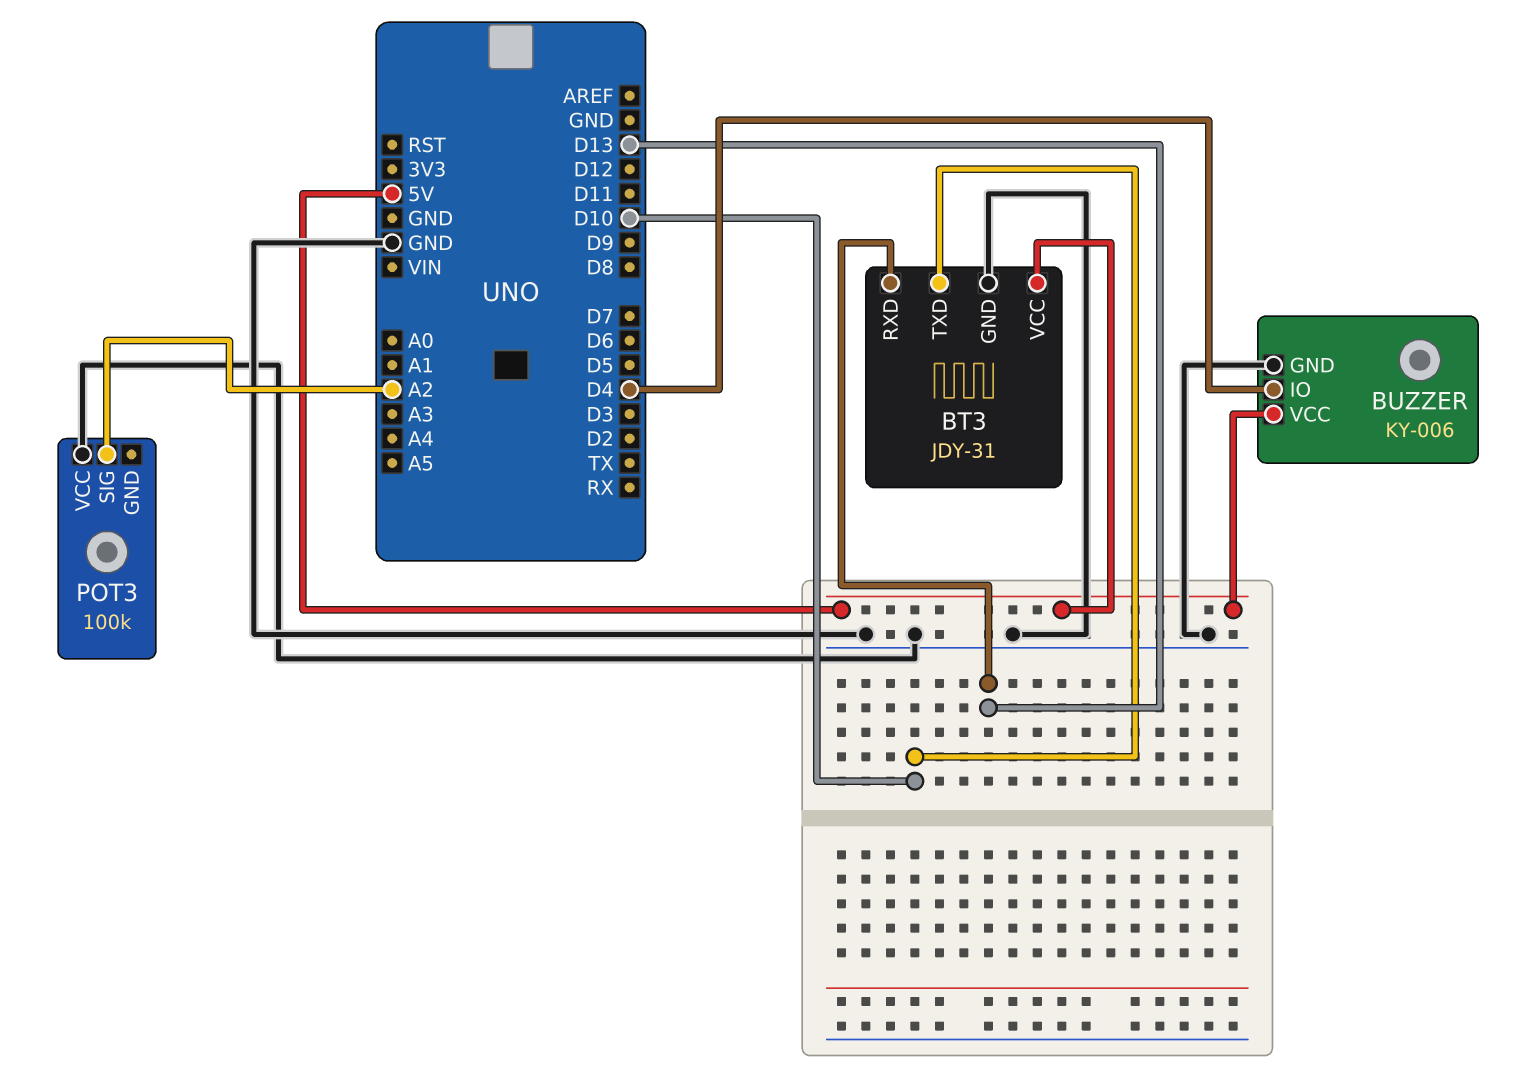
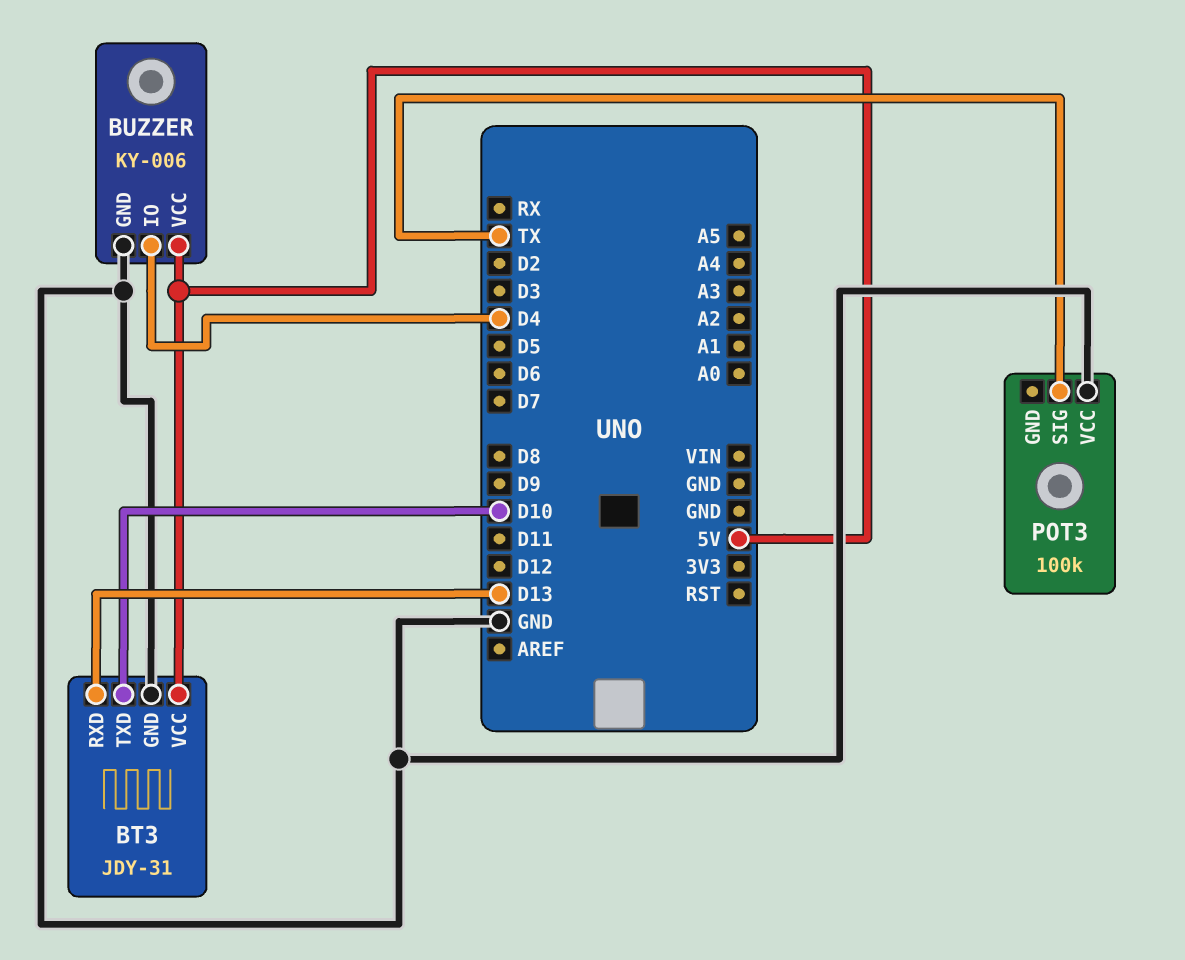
POT3 pin SIG: A2 -> TX

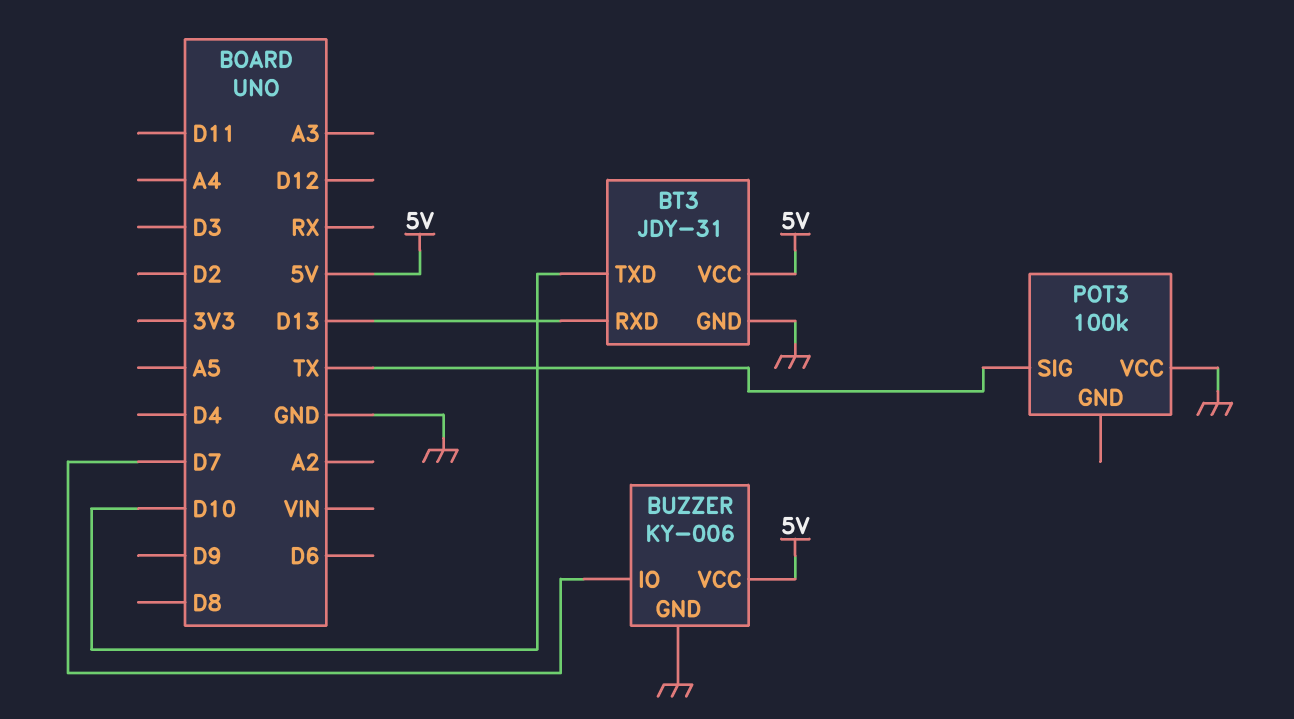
BUZZER pin IO: D4 -> D7

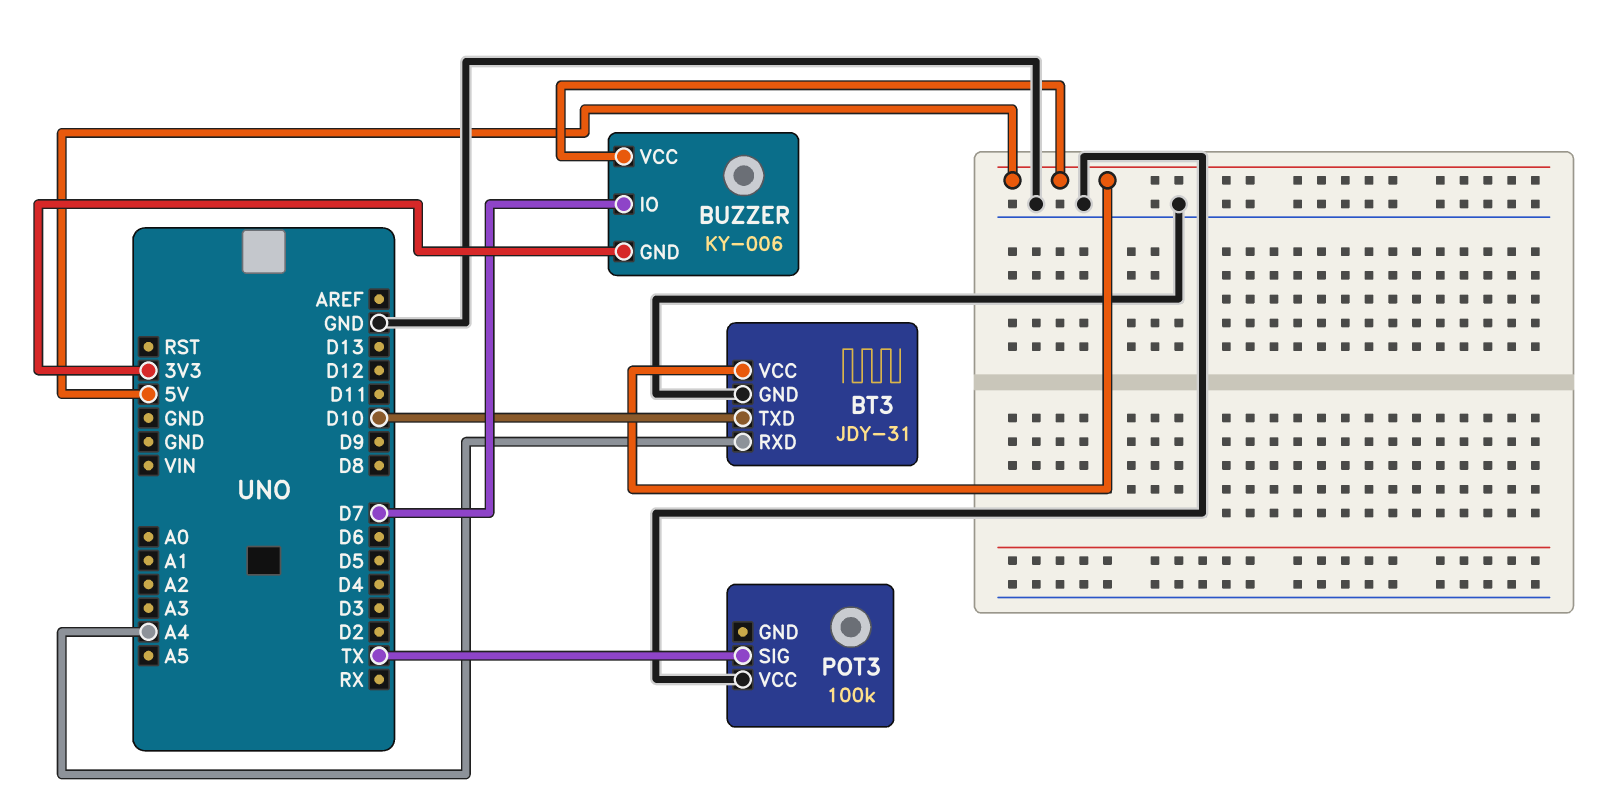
BT3 pin RXD: D13 -> A4
BUZZER pin GND: GND -> 3V3

